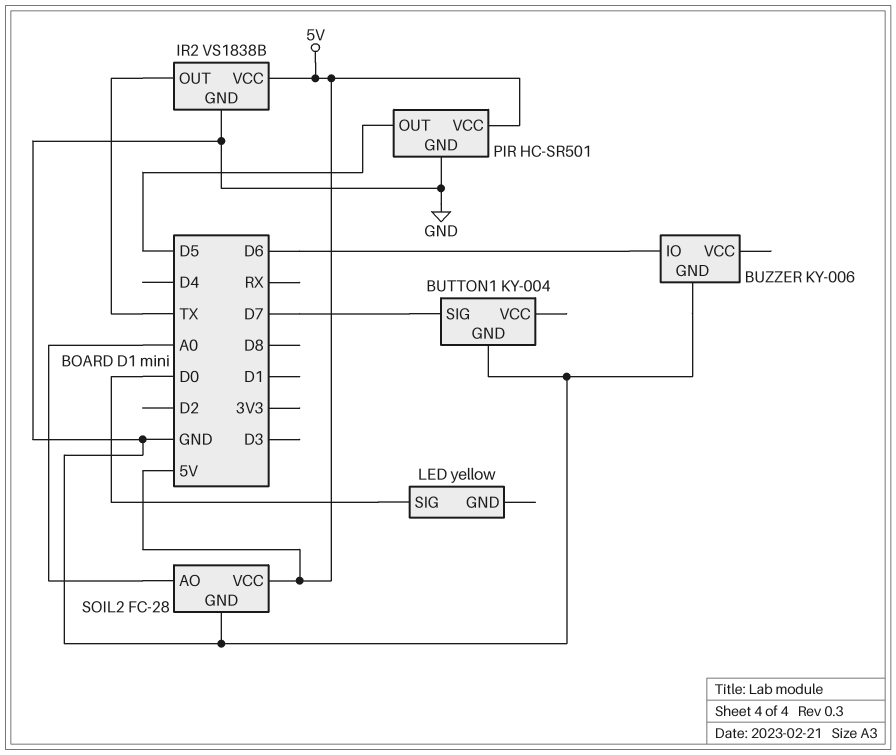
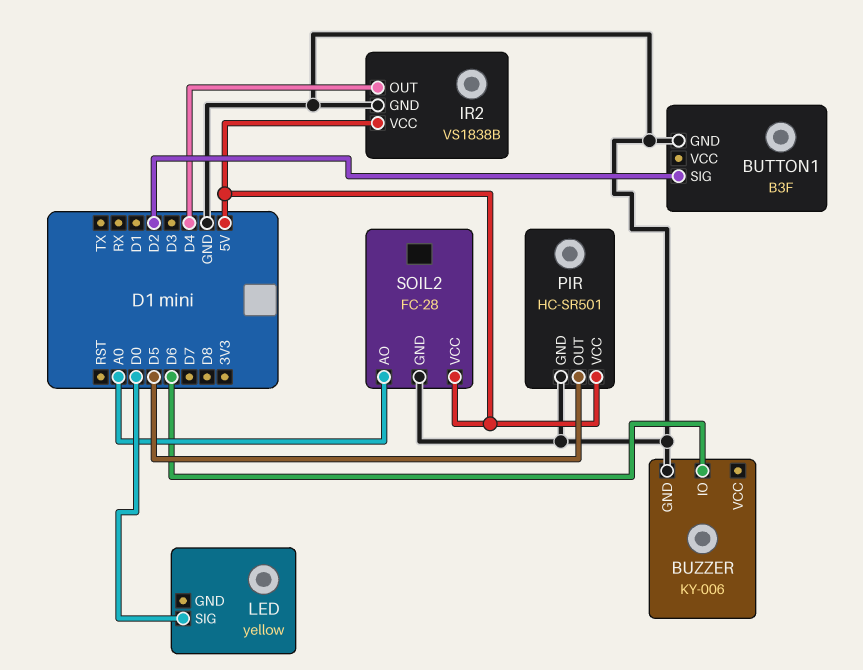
BUTTON1: KY-004 -> B3F
BUTTON1 pin SIG: D7 -> D2
IR2 pin OUT: TX -> D4

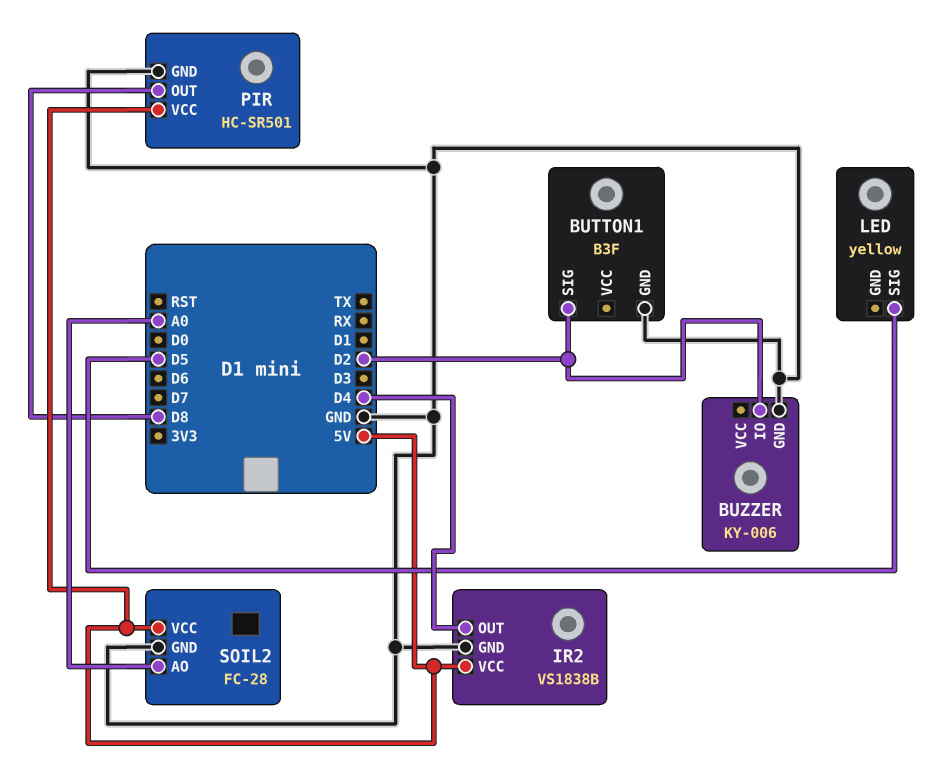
BUZZER pin IO: D6 -> D2
LED pin SIG: D0 -> D5
PIR pin OUT: D5 -> D8

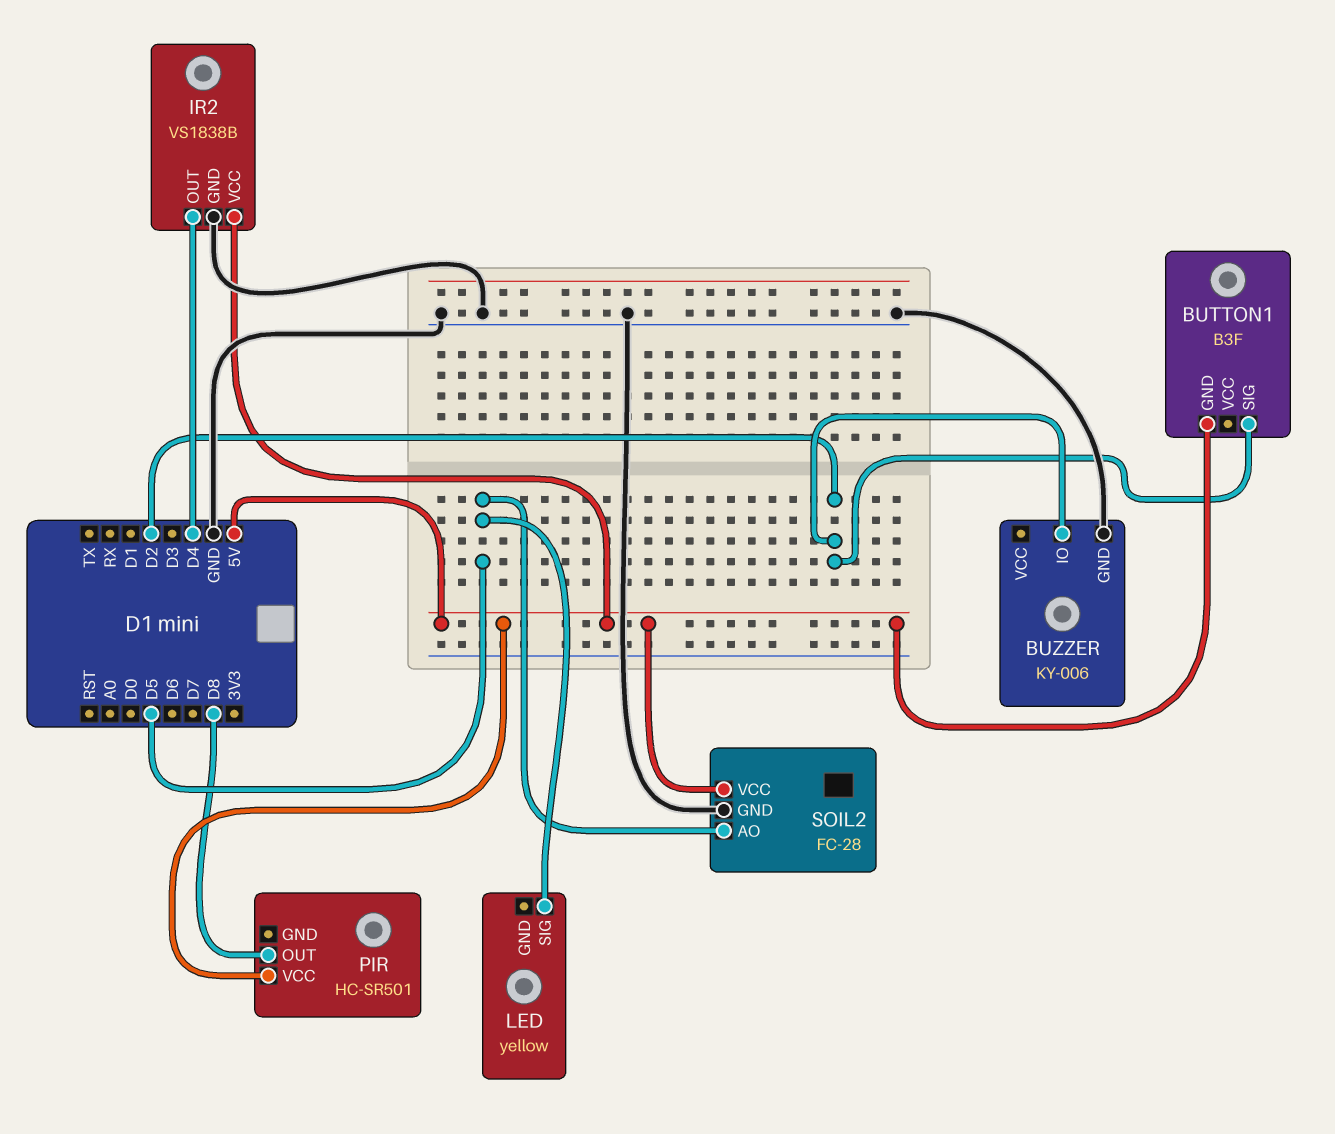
BUTTON1 pin GND: GND -> 5V
PIR pin GND: GND -> none
SOIL2 pin AO: A0 -> D5

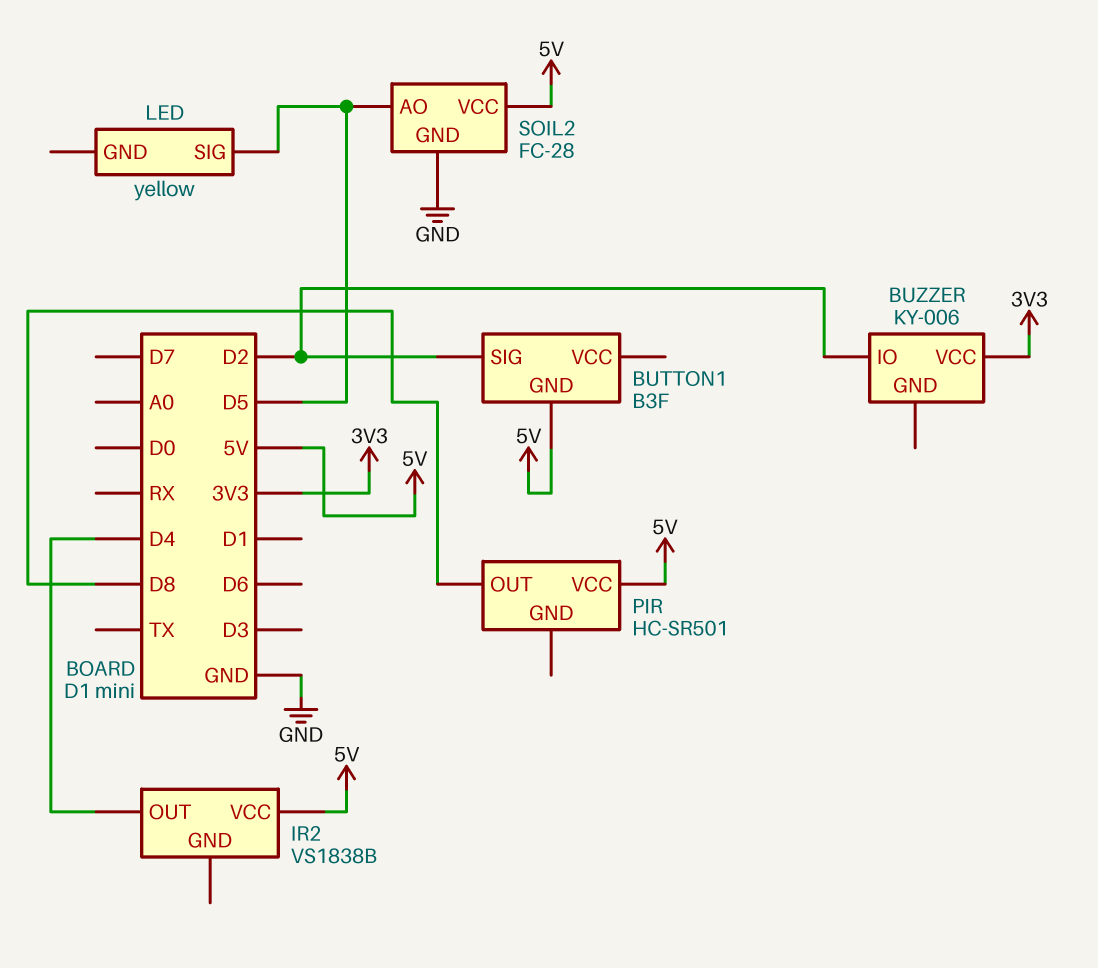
BUZZER pin GND: GND -> none
BUZZER pin VCC: none -> 3V3
IR2 pin GND: GND -> none

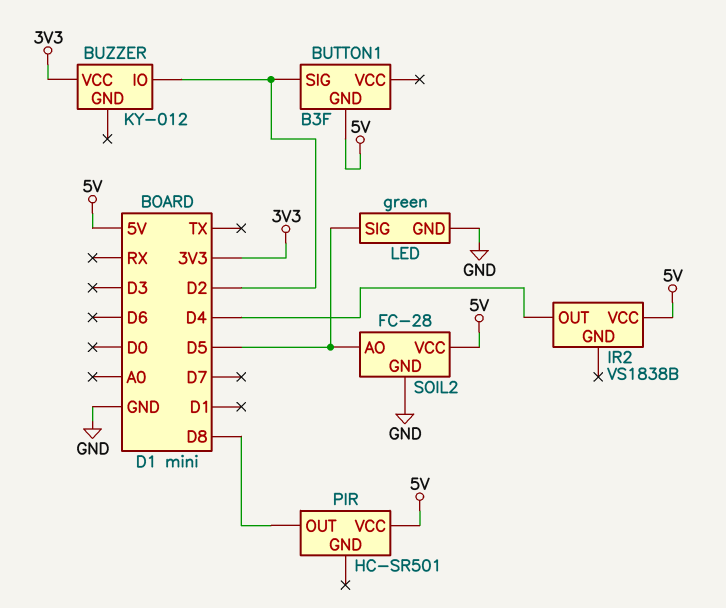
BUZZER: KY-006 -> KY-012
LED: yellow -> green
LED pin GND: none -> GND

